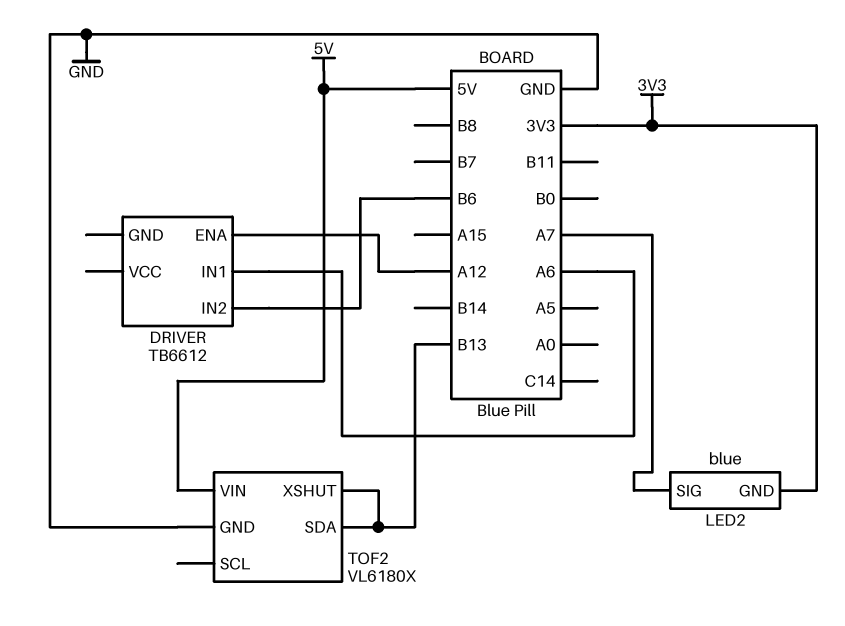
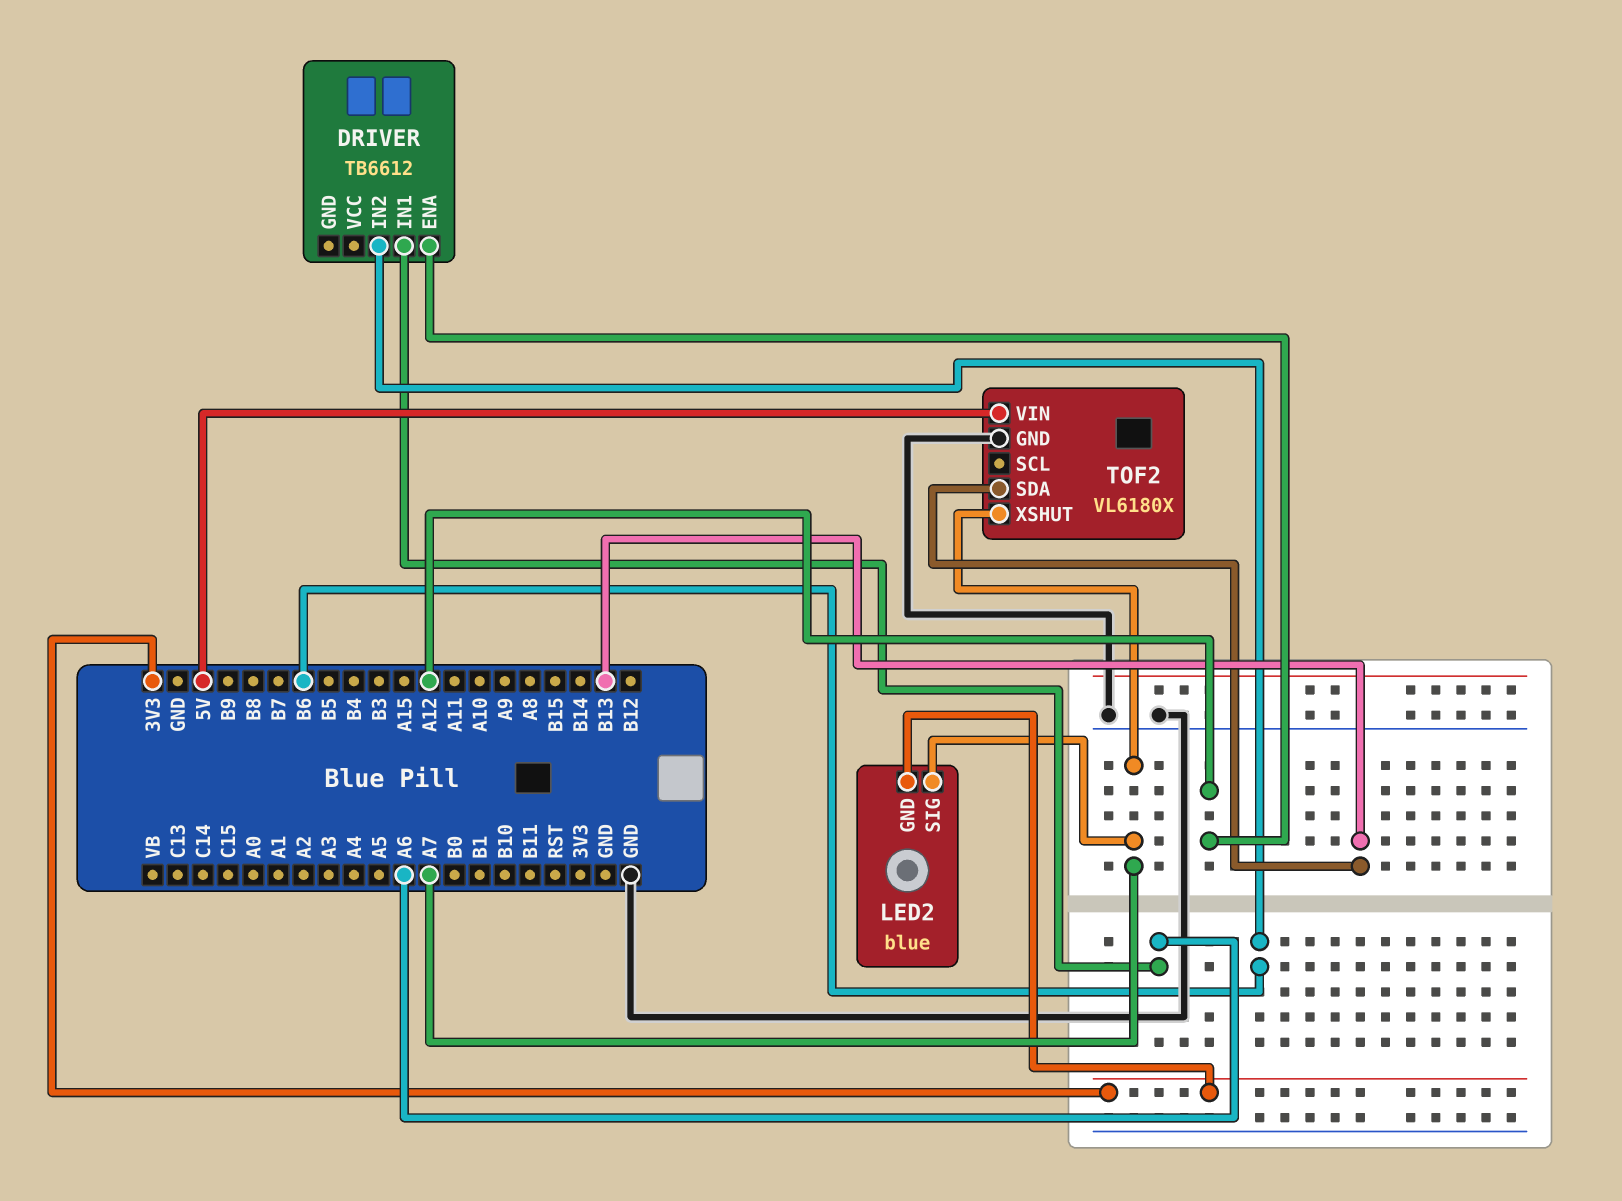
TOF2 pin XSHUT: B13 -> A7

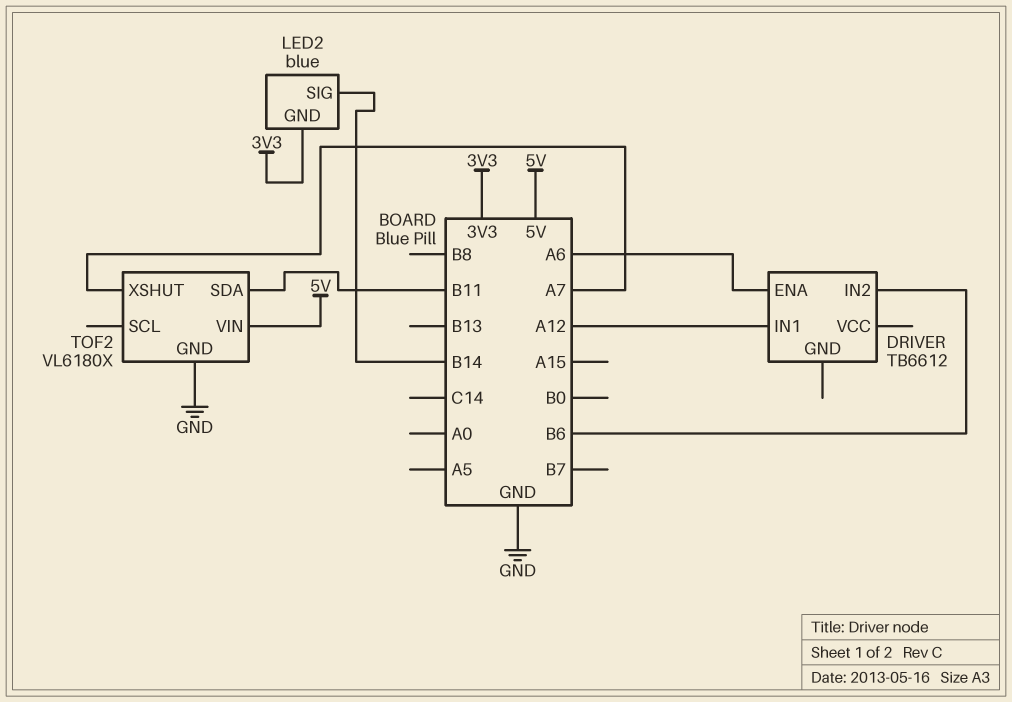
DRIVER pin ENA: A12 -> A6
DRIVER pin IN1: A6 -> A12
LED2 pin SIG: A7 -> B14
TOF2 pin SDA: B13 -> B11

